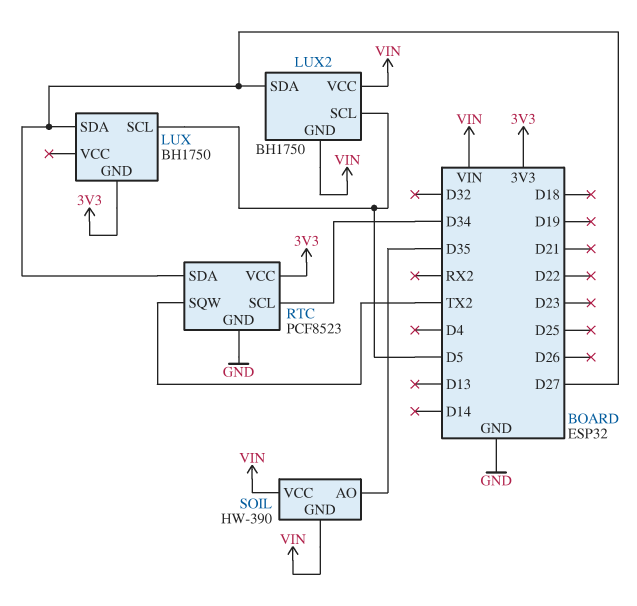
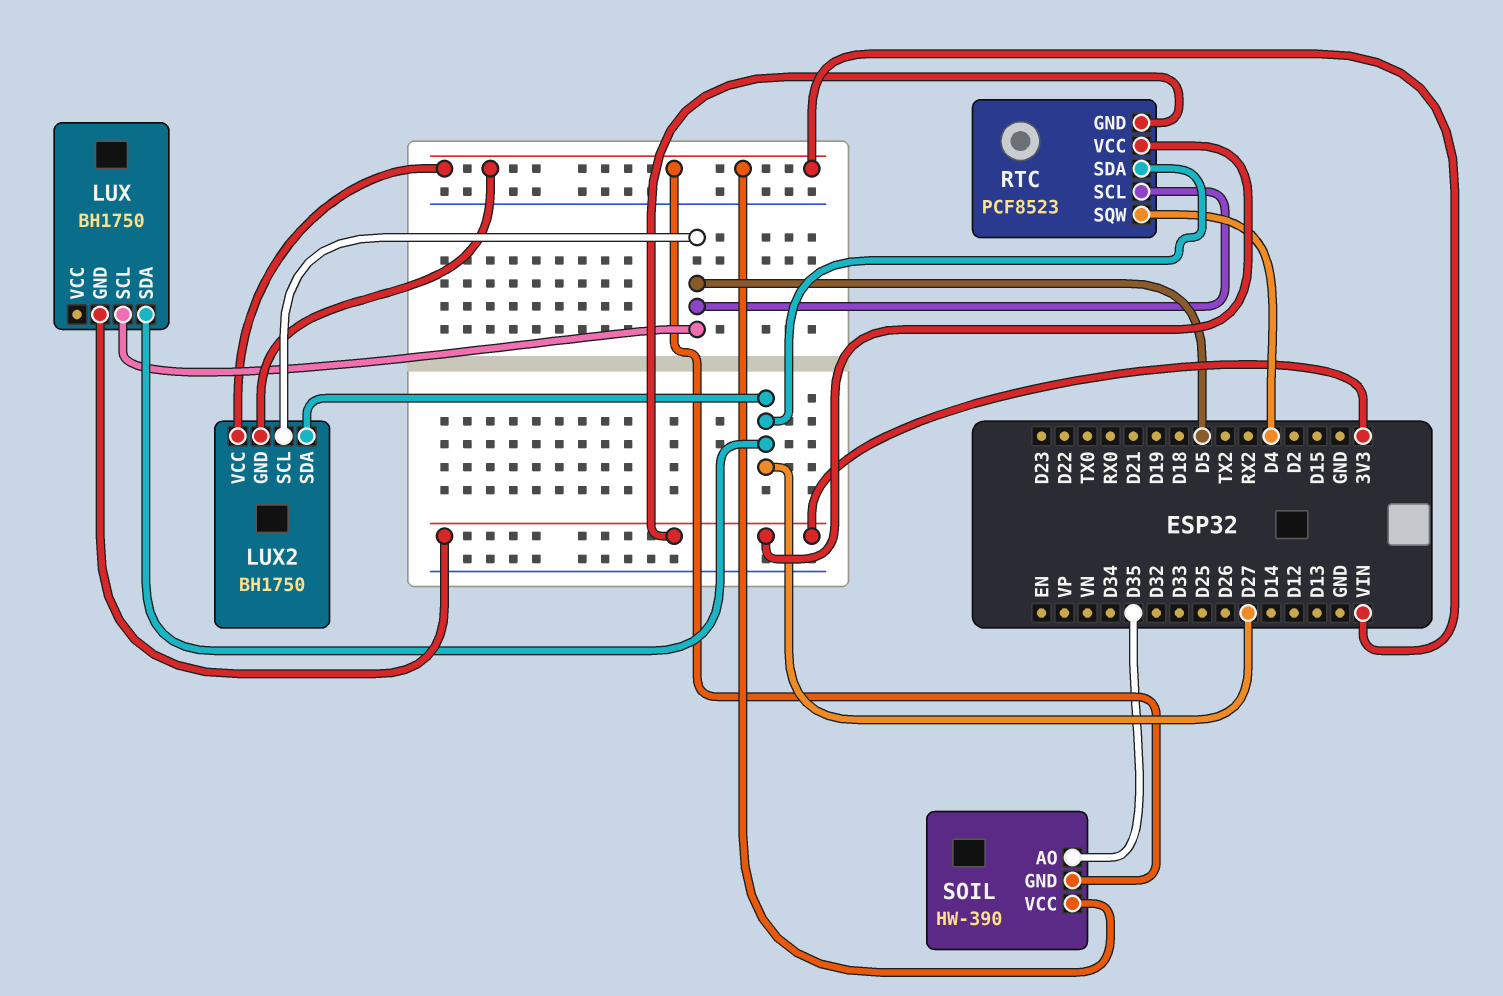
RTC pin GND: GND -> 3V3
RTC pin SCL: D34 -> D5
RTC pin SQW: TX2 -> D4

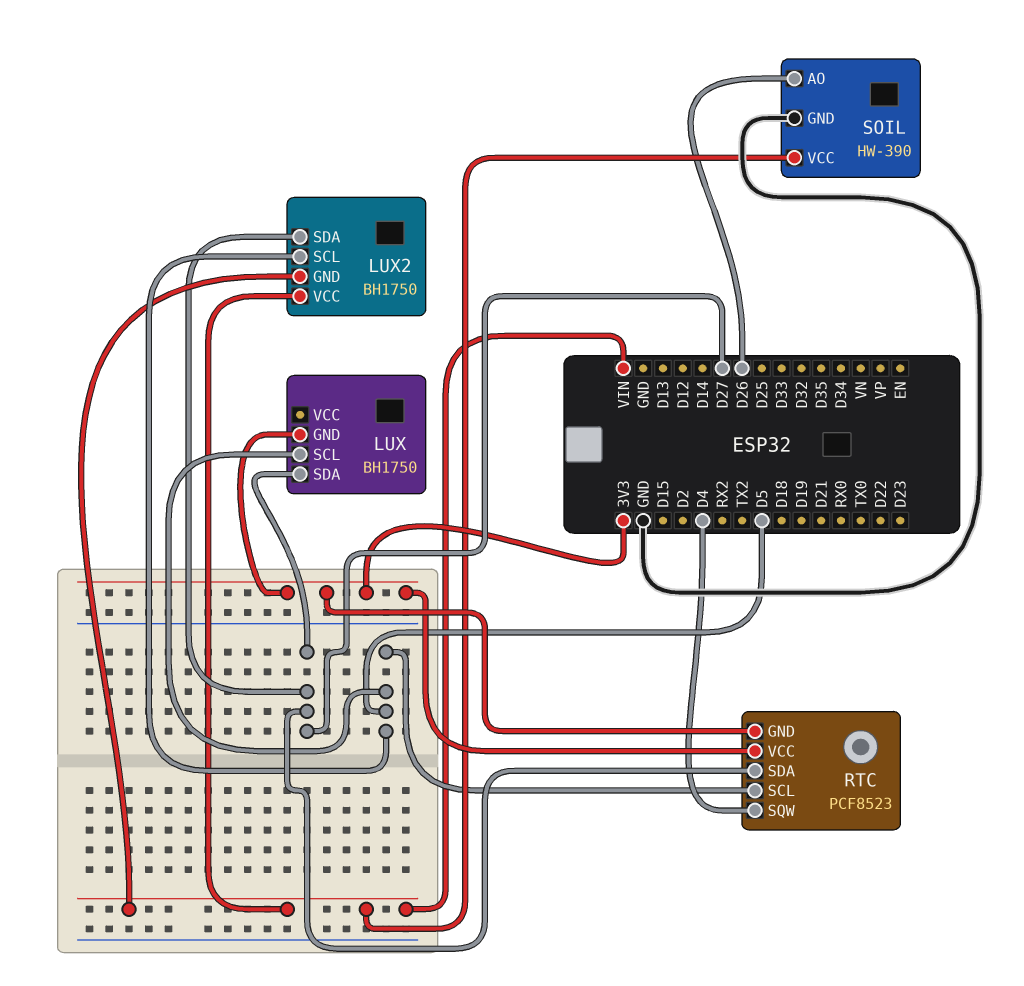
SOIL pin AO: D35 -> D26
SOIL pin GND: VIN -> GND

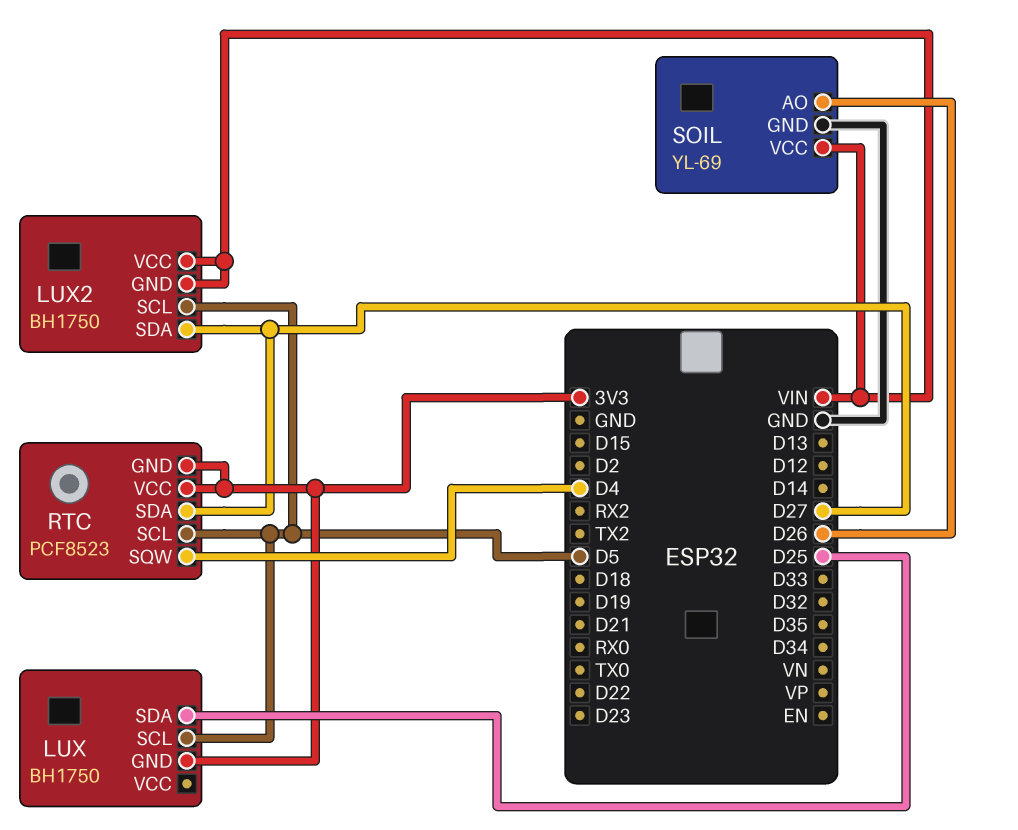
LUX pin SDA: D27 -> D25
SOIL: HW-390 -> YL-69

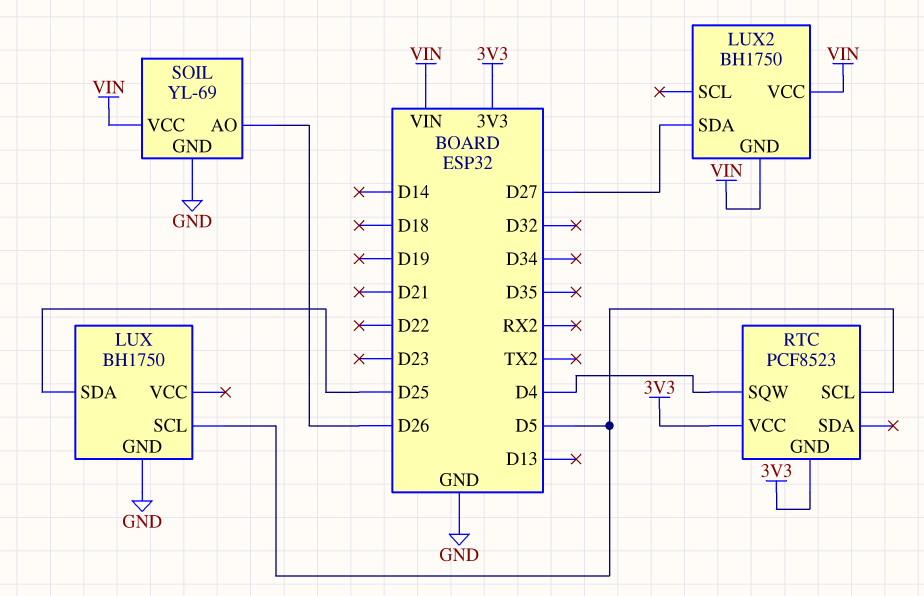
LUX pin GND: 3V3 -> GND
LUX2 pin SCL: D5 -> none
RTC pin SDA: D27 -> none

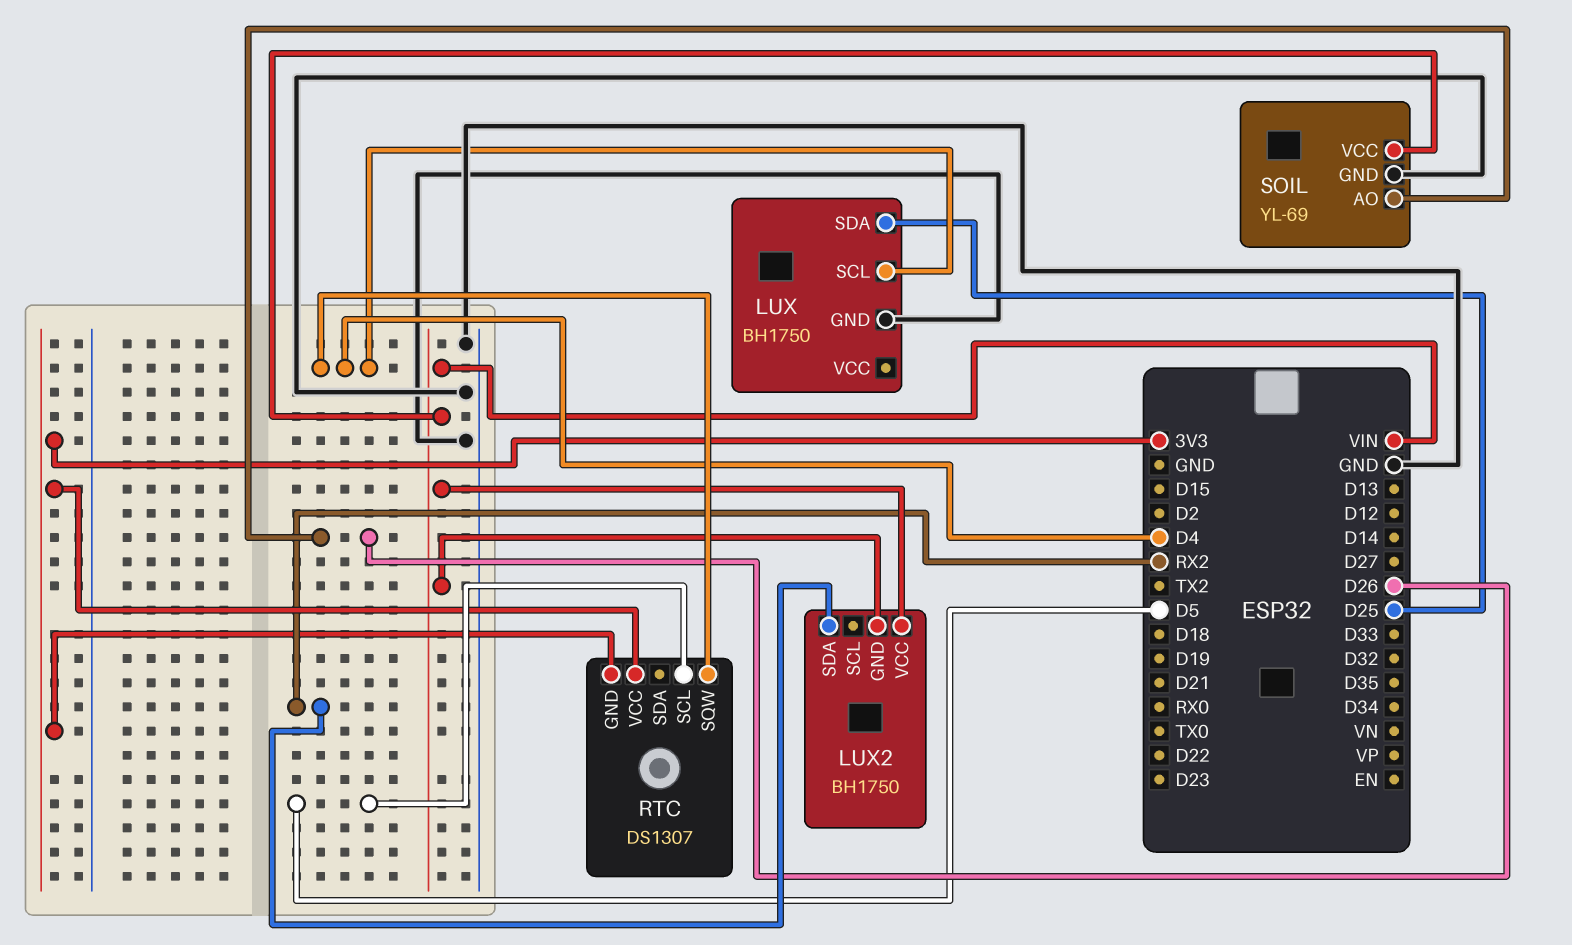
LUX pin SCL: D5 -> D4
LUX2 pin SDA: D27 -> RX2
RTC: PCF8523 -> DS1307

